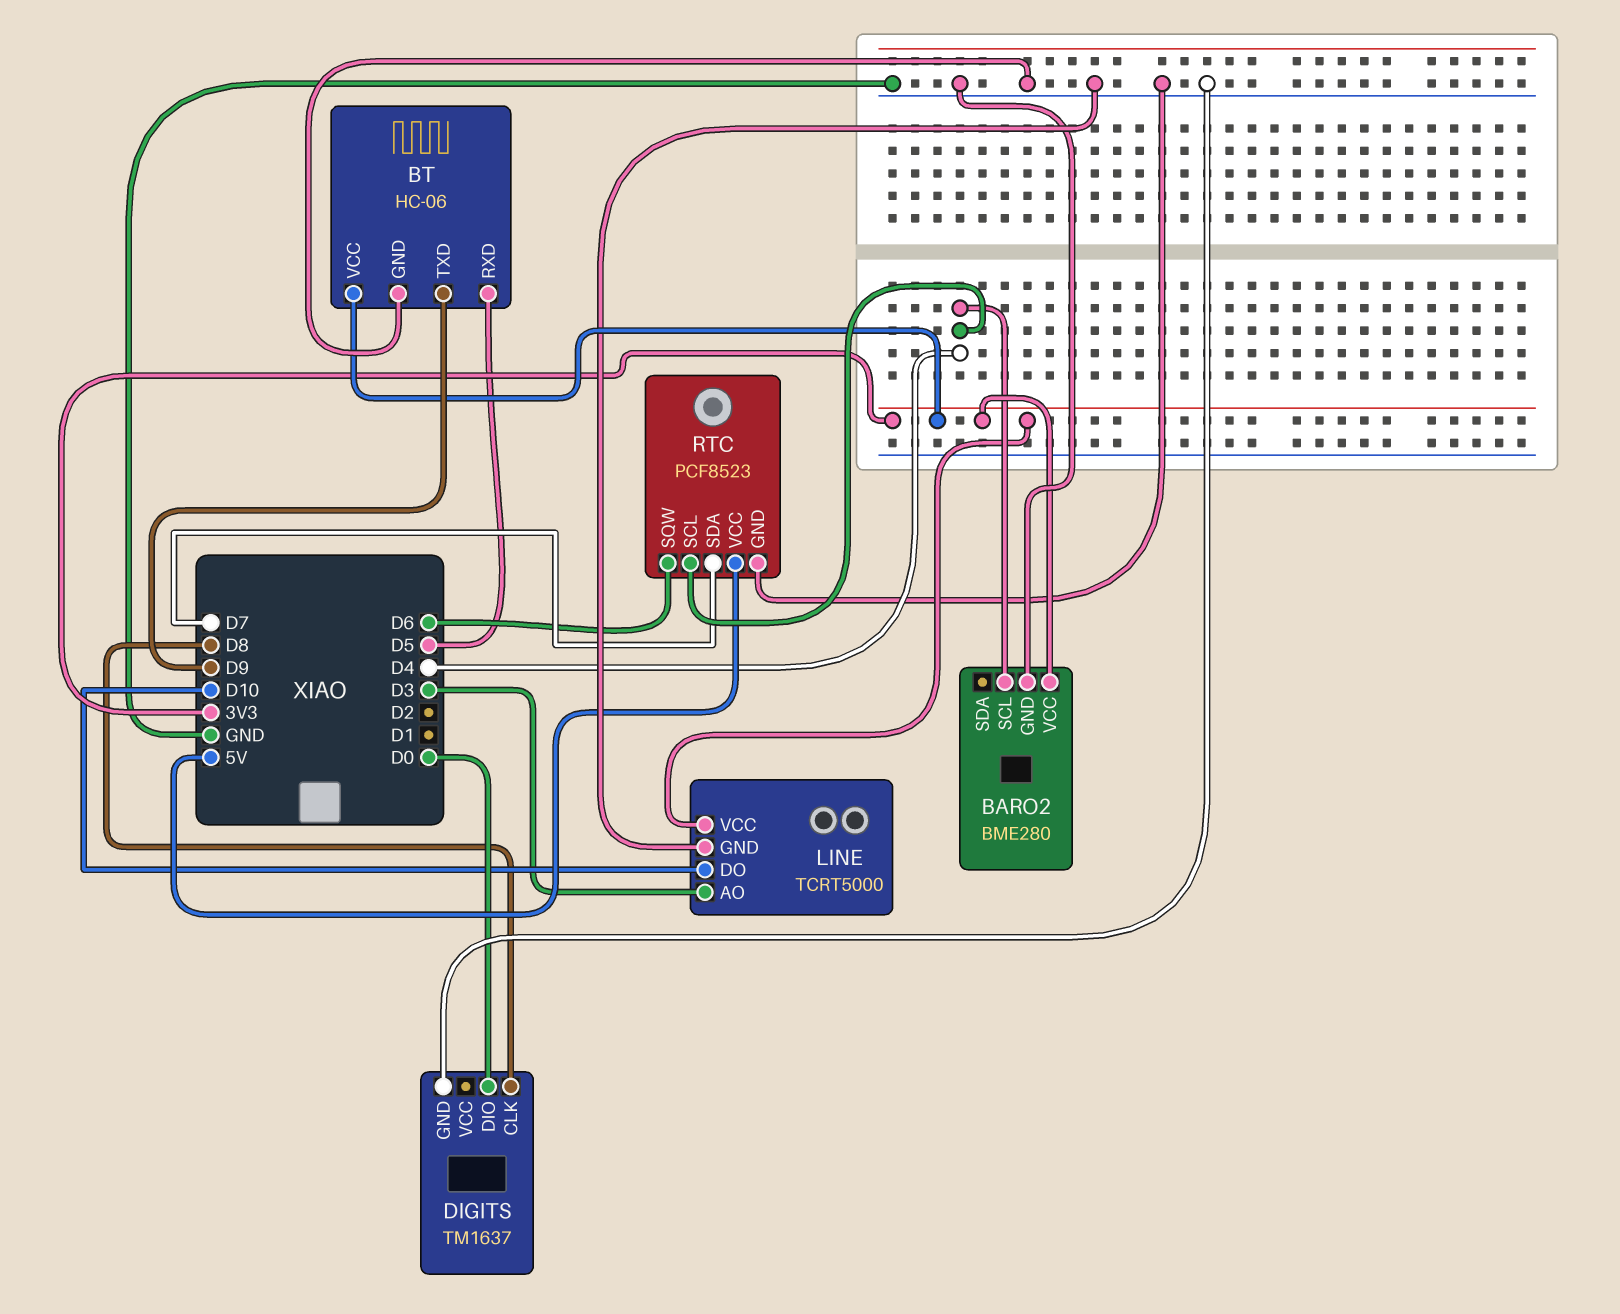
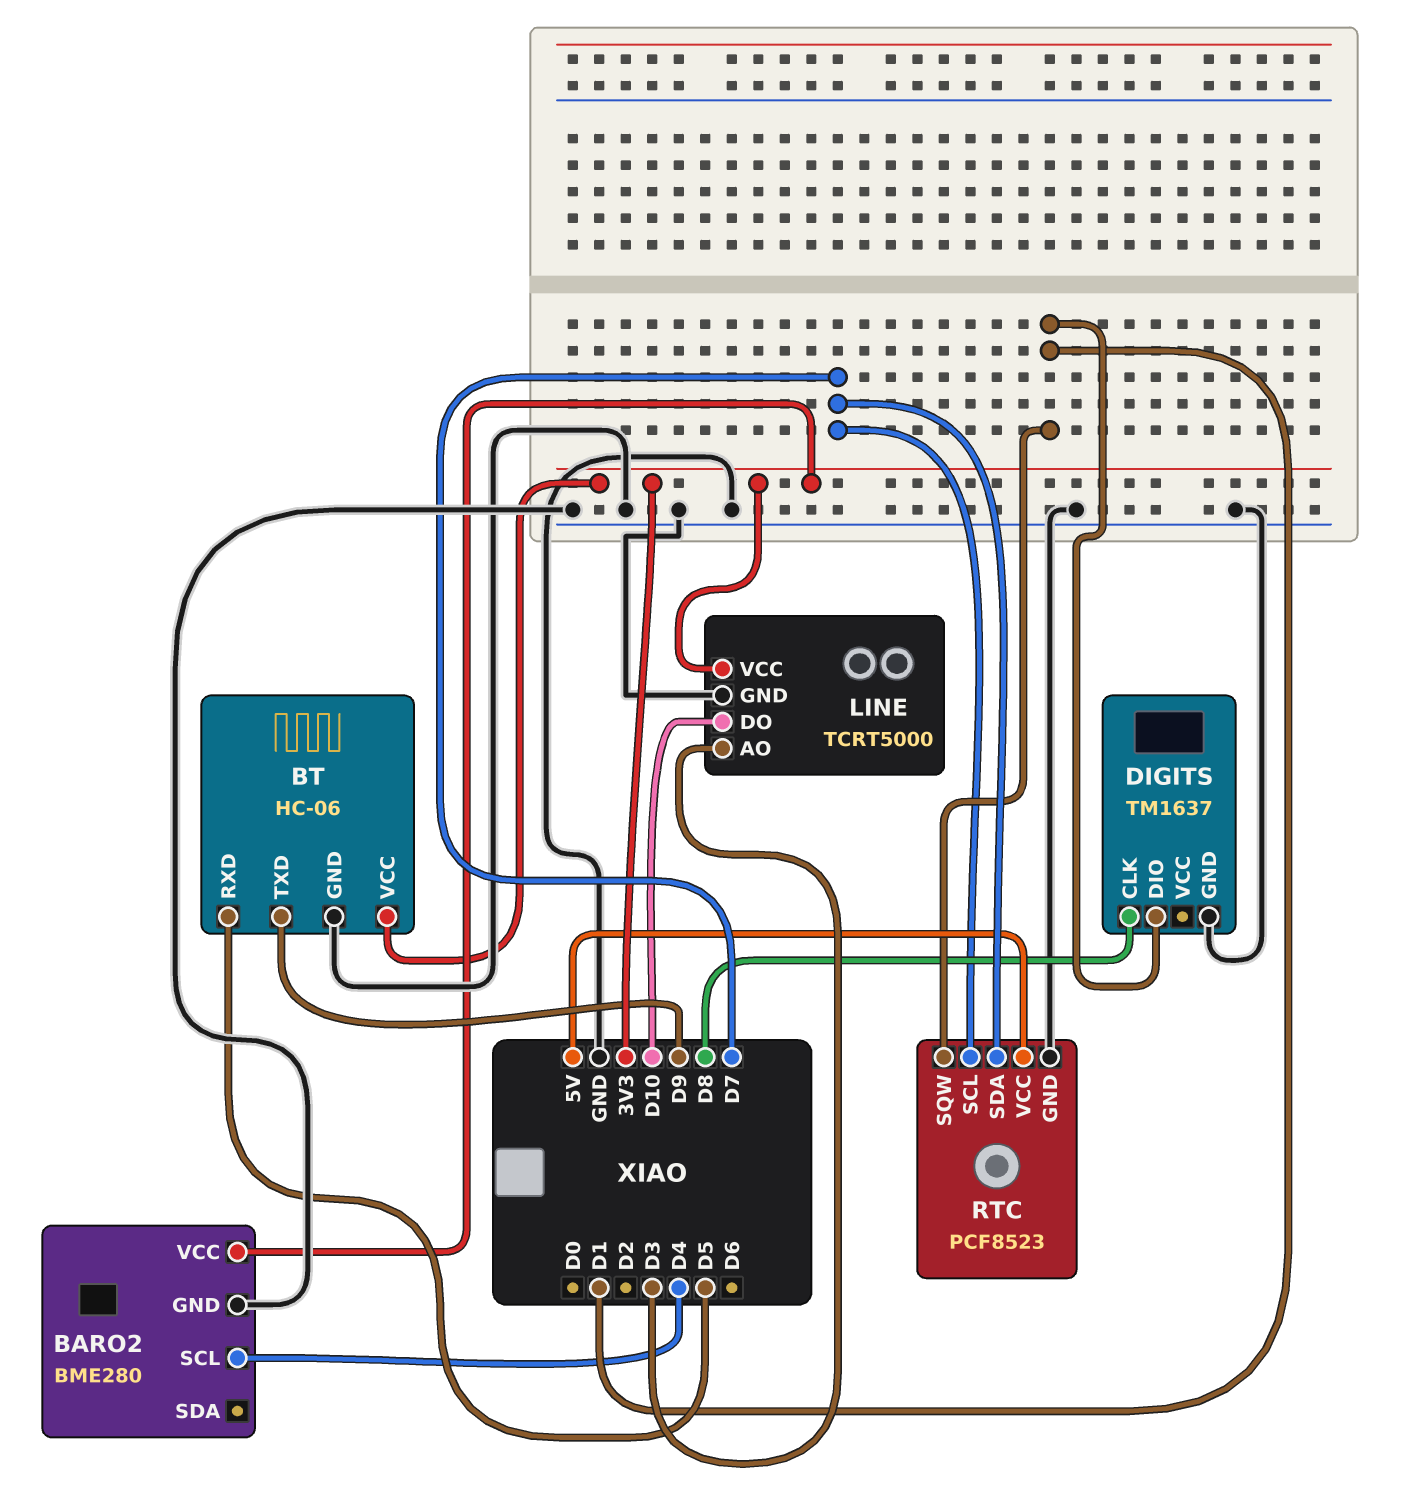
DIGITS pin DIO: D0 -> D1
RTC pin SCL: D4 -> D7
RTC pin SQW: D6 -> D1

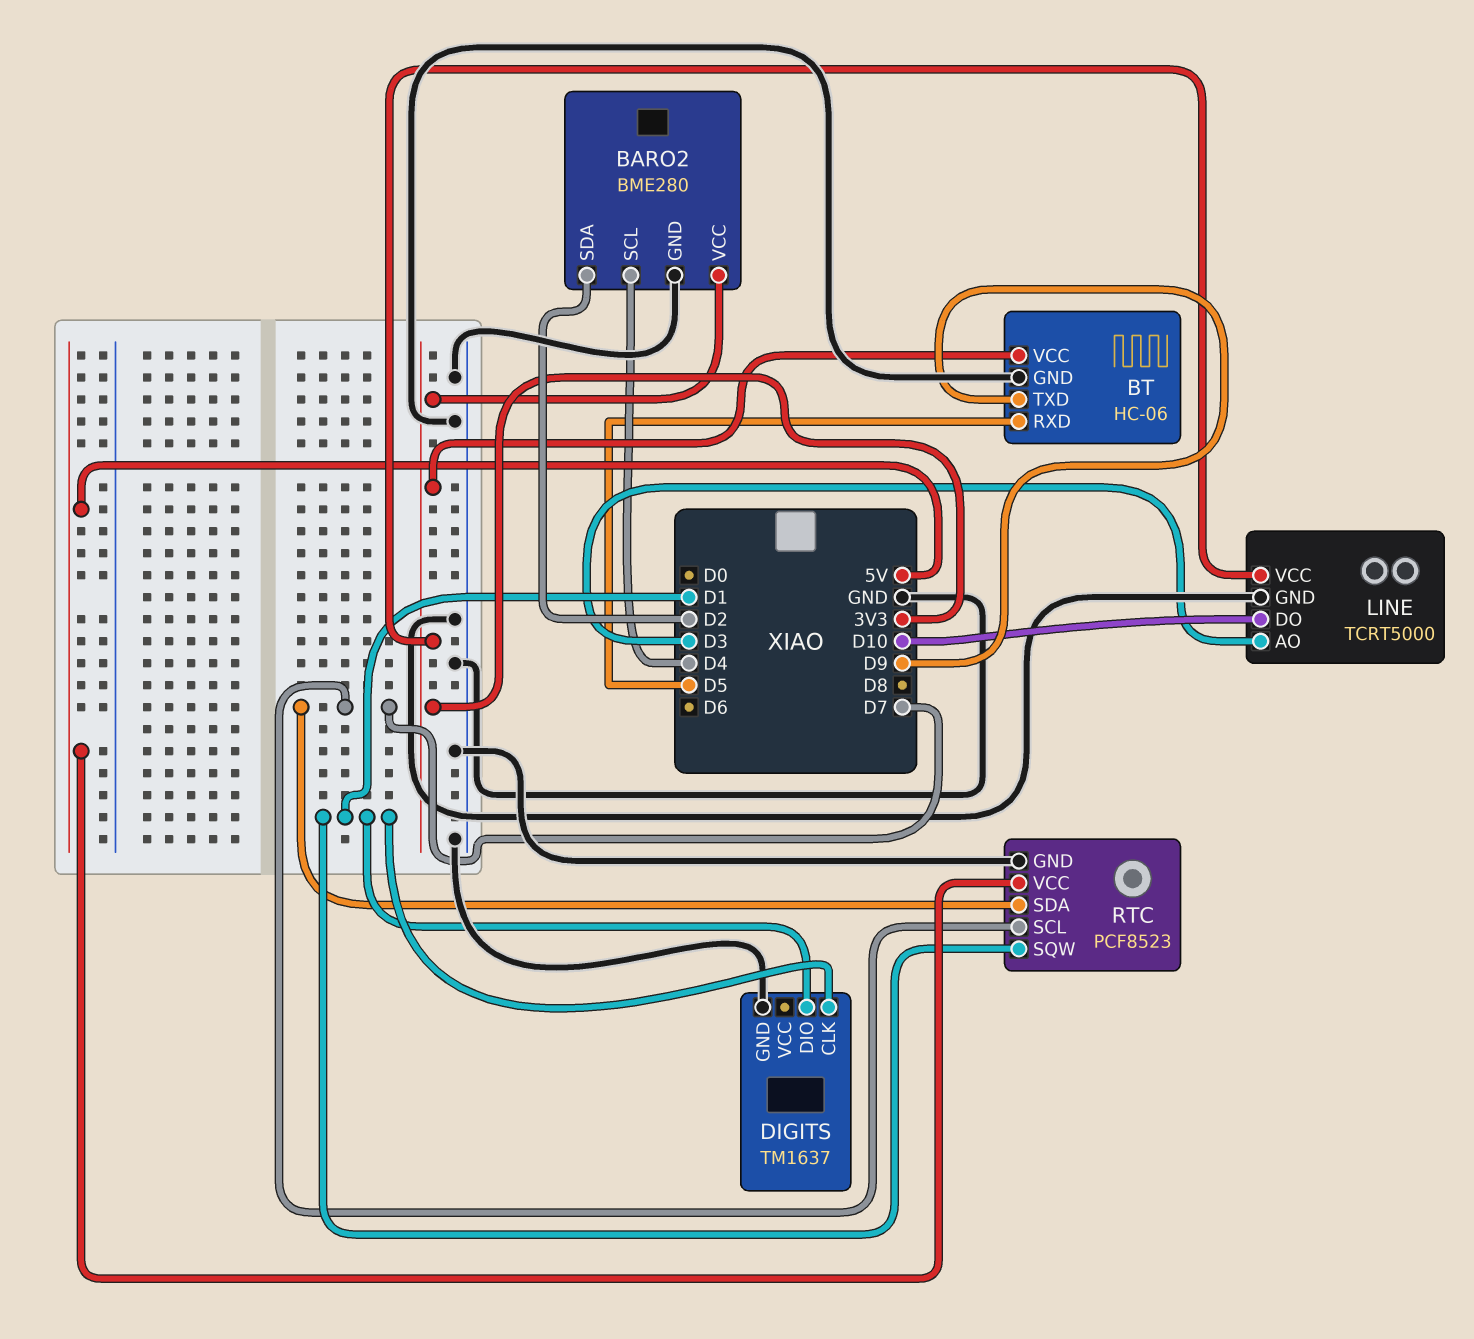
BARO2 pin SDA: none -> D2
DIGITS pin CLK: D8 -> D1

